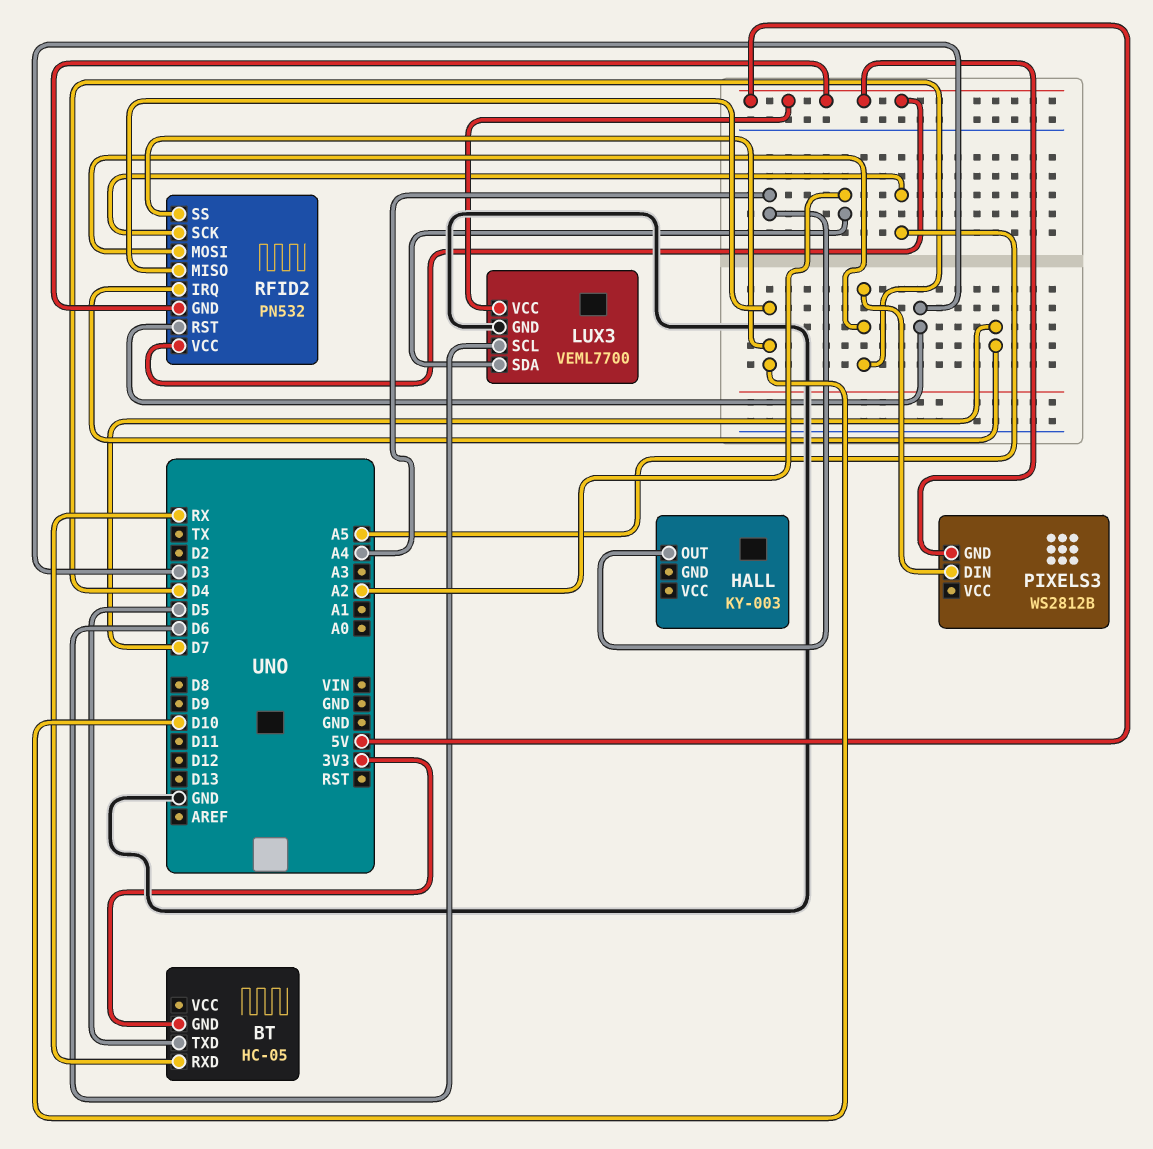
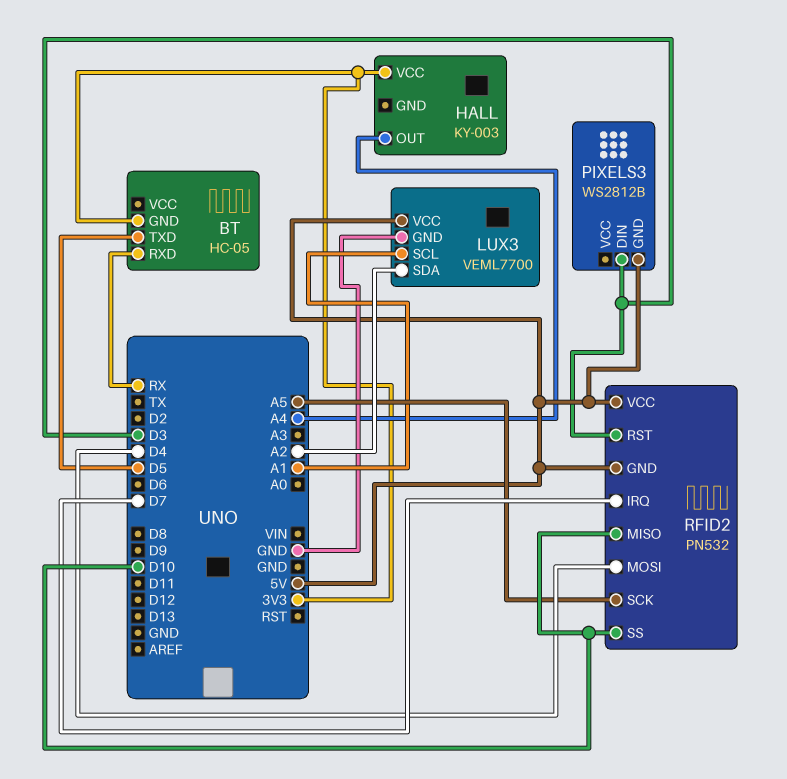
HALL pin VCC: none -> 3V3
LUX3 pin SCL: D6 -> A1
PIXELS3 pin DIN: D4 -> D3

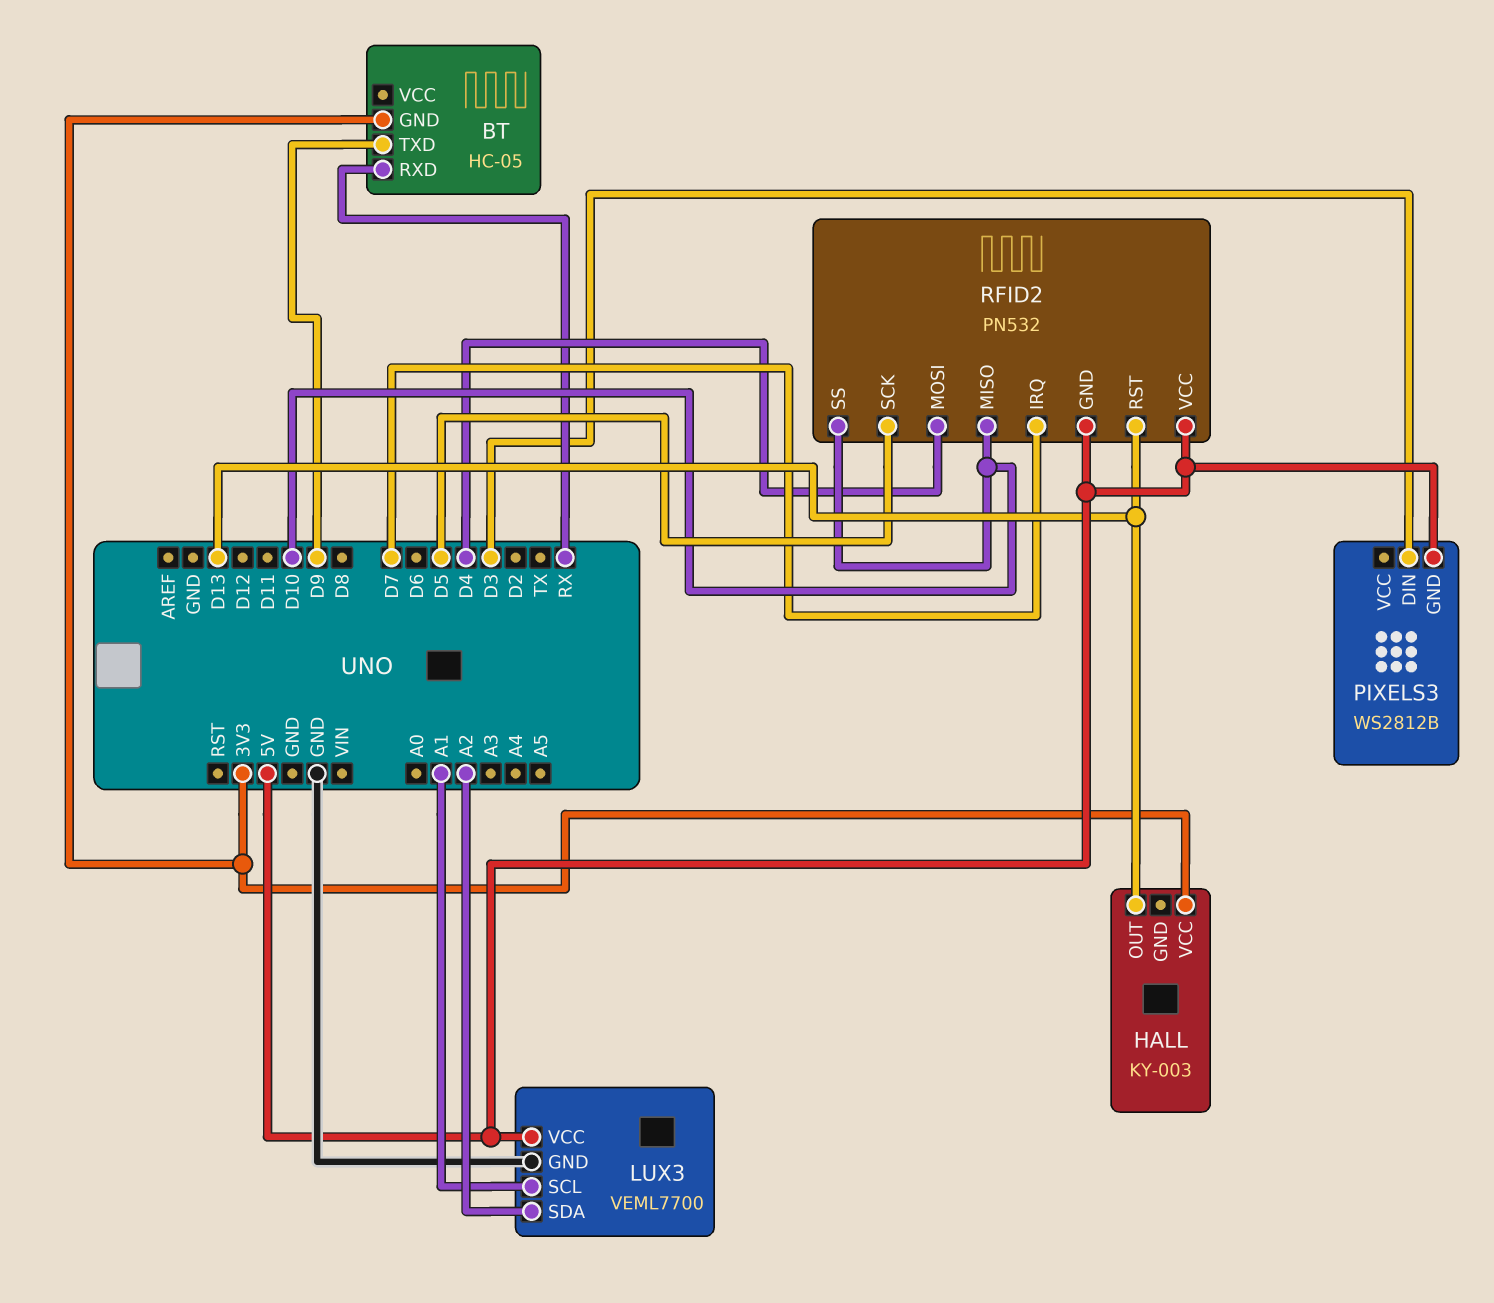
BT pin TXD: D5 -> D9
HALL pin OUT: A4 -> D13
RFID2 pin RST: D3 -> D13
RFID2 pin SCK: A5 -> D5

